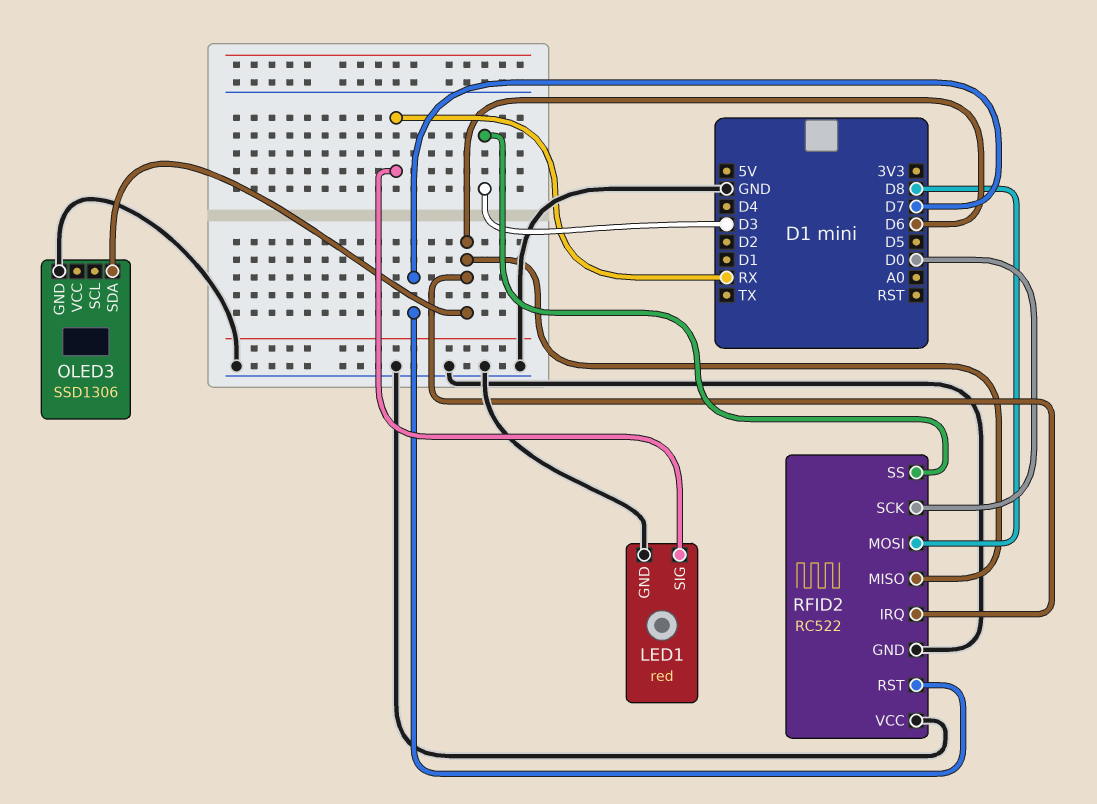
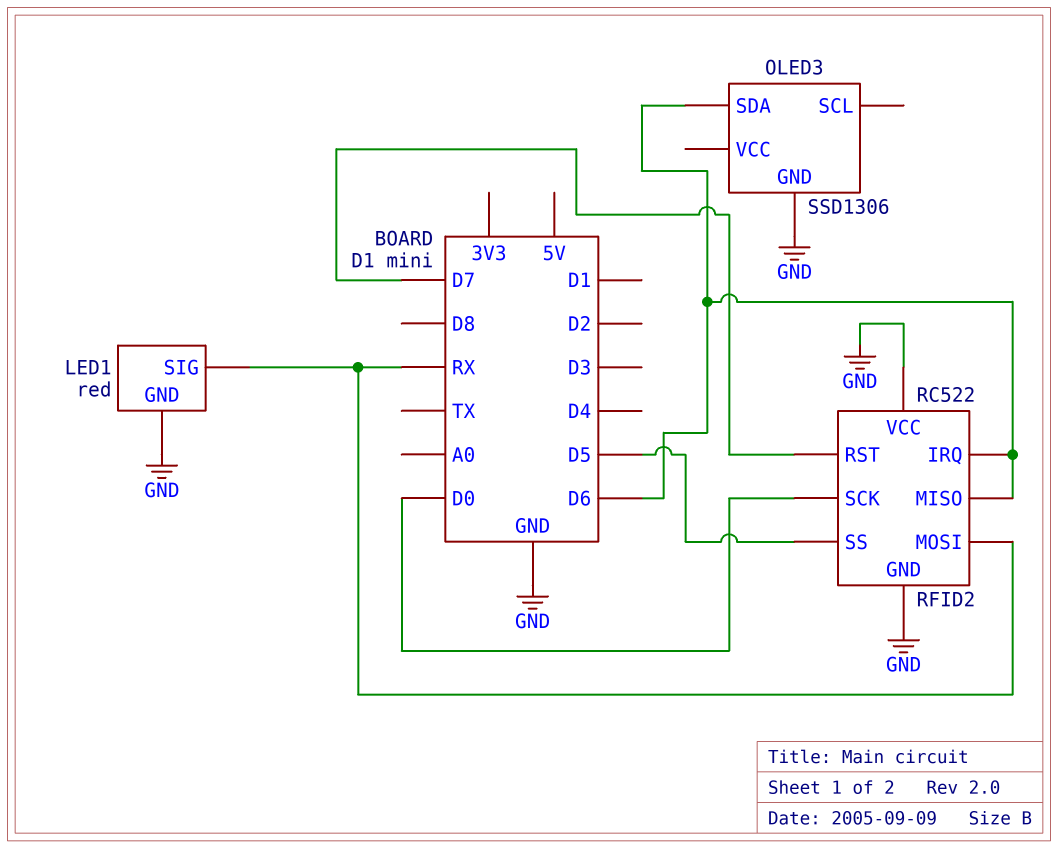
RFID2 pin MOSI: D8 -> RX
RFID2 pin SS: D3 -> D5

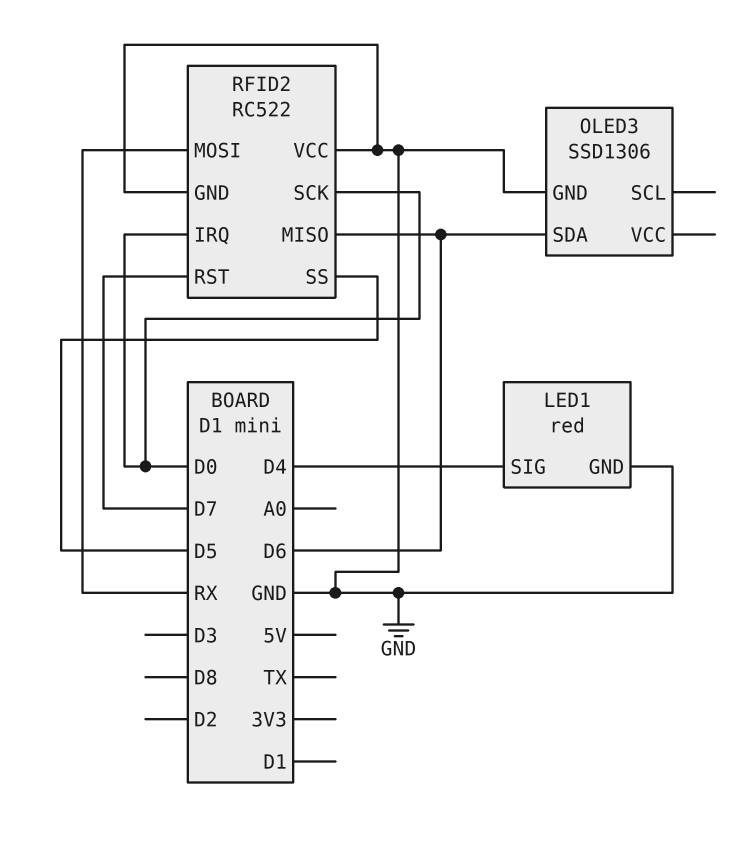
LED1 pin SIG: RX -> D4
RFID2 pin IRQ: D6 -> D0

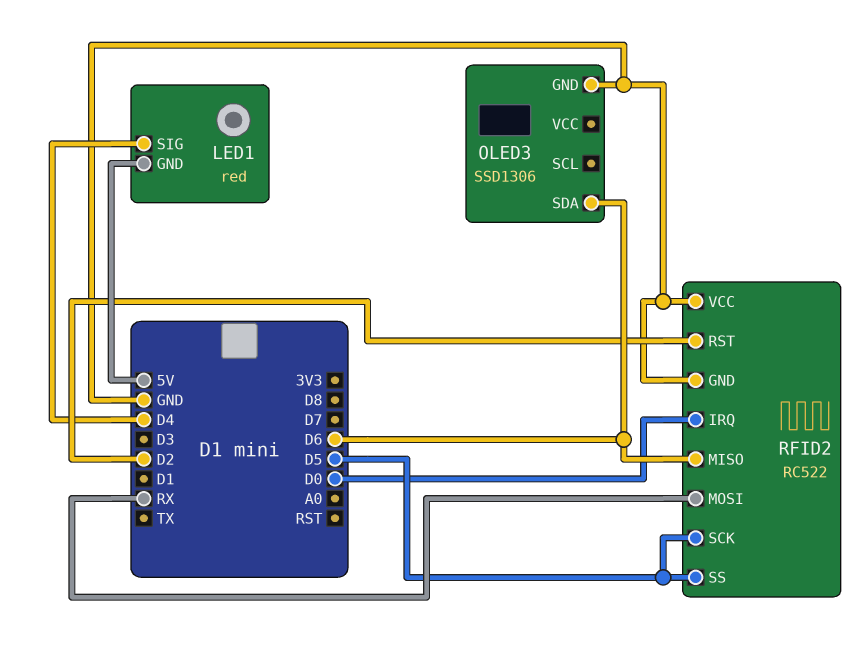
LED1 pin GND: GND -> 5V
RFID2 pin RST: D7 -> D2
RFID2 pin SCK: D0 -> D5

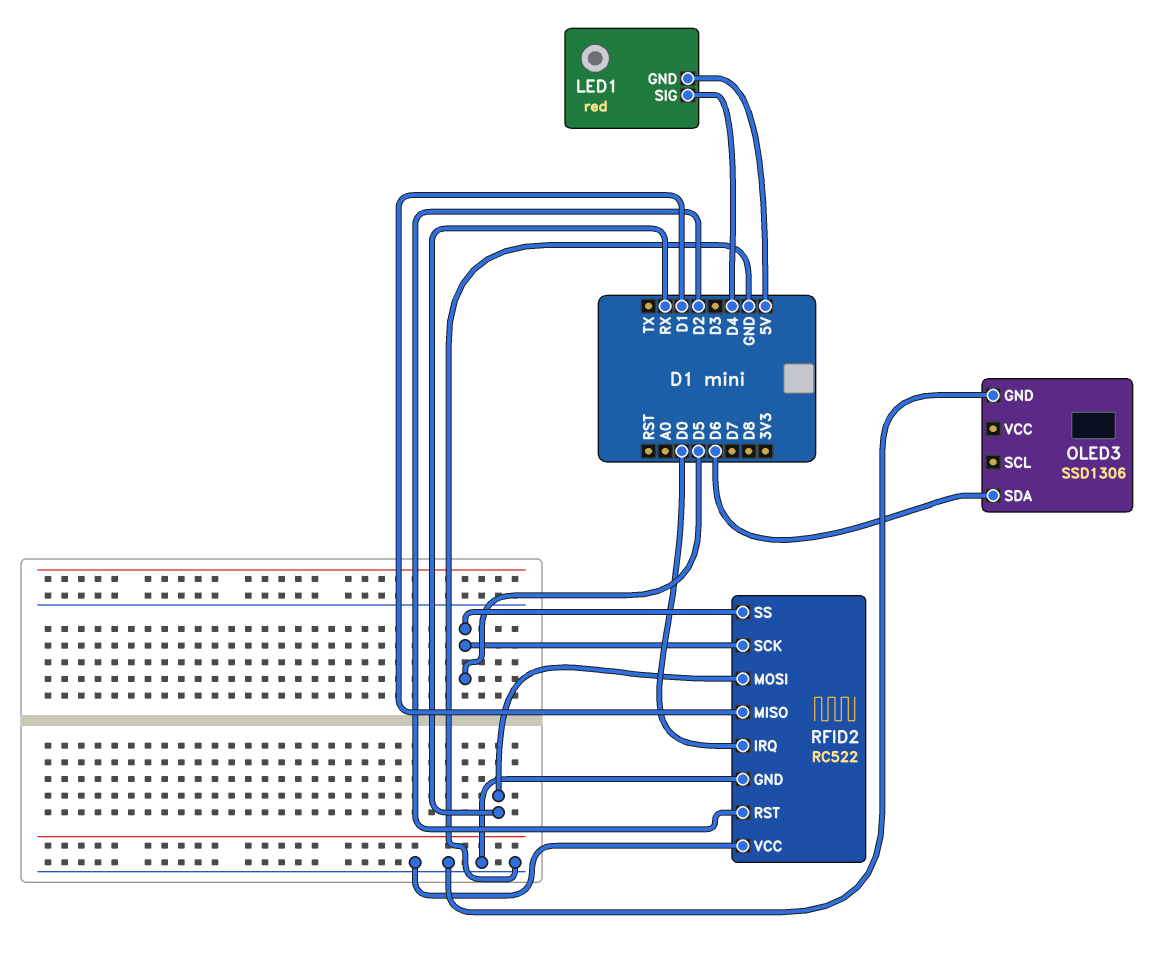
RFID2 pin MISO: D6 -> D1

